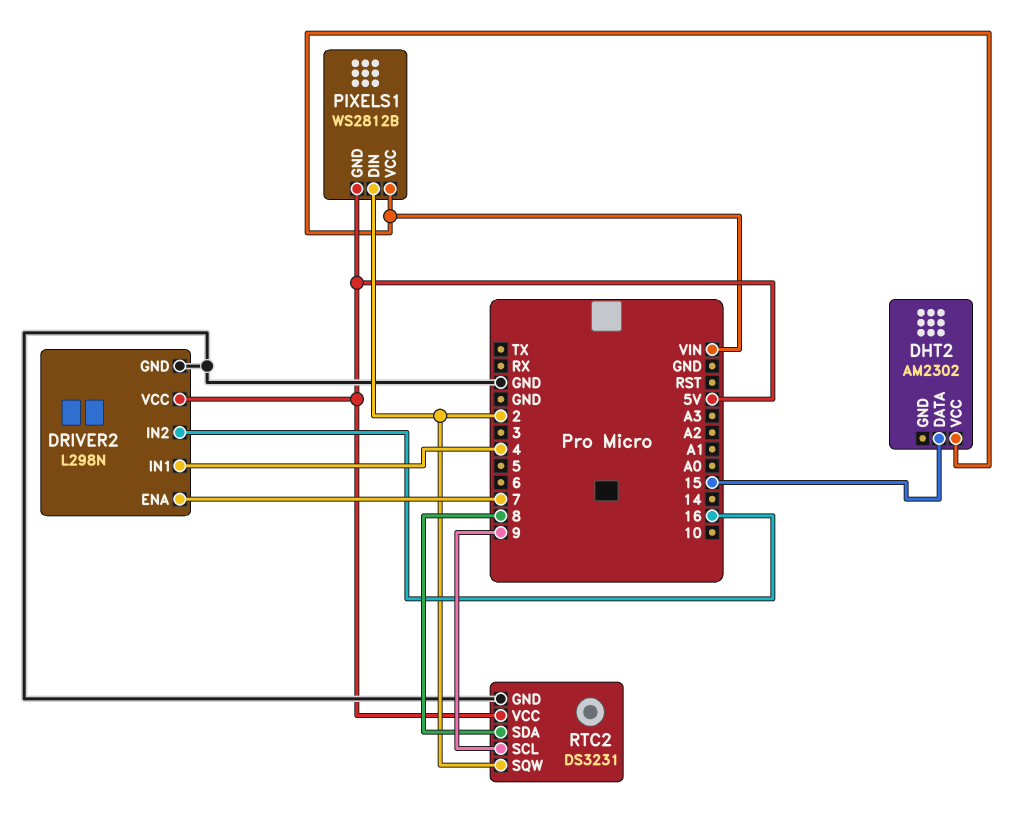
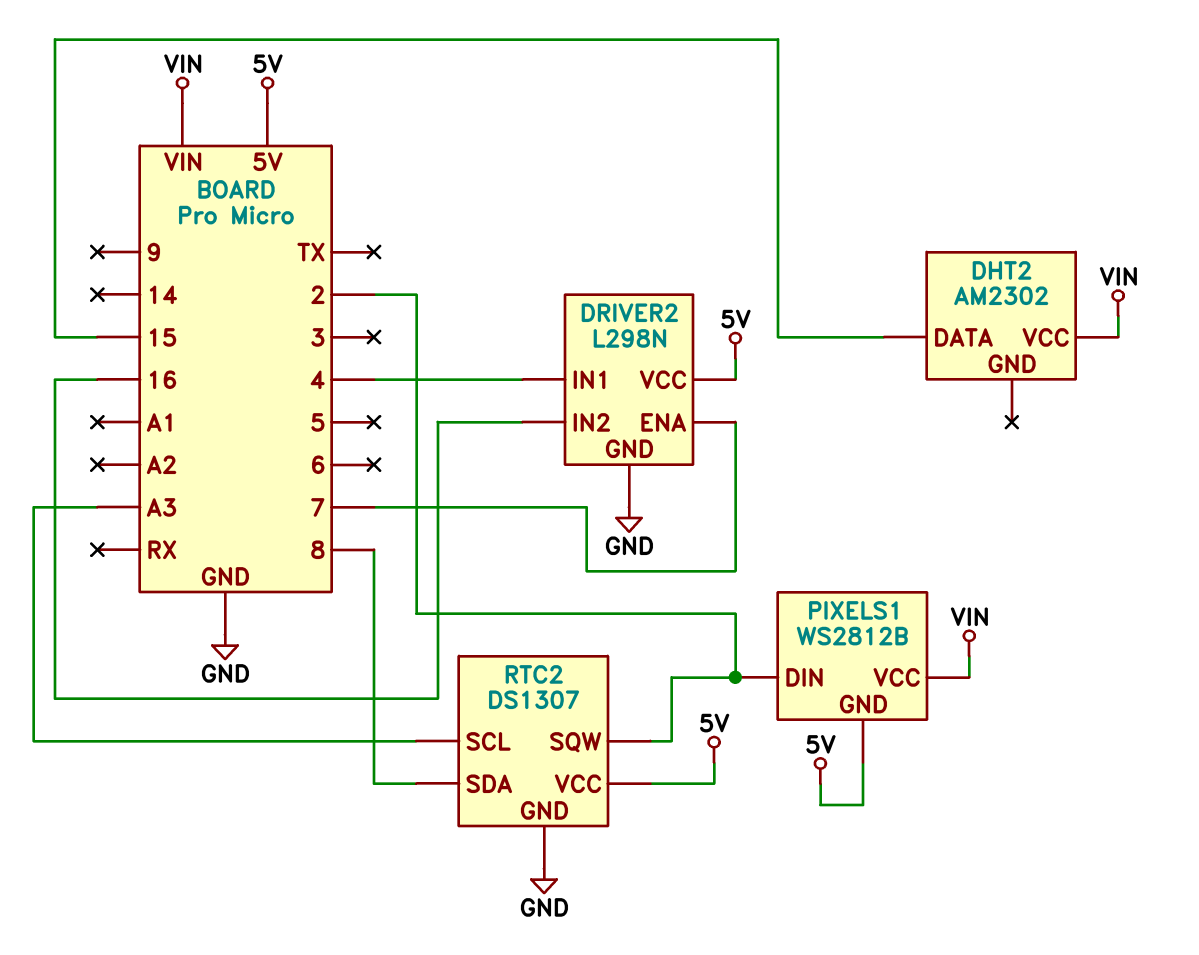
RTC2: DS3231 -> DS1307
RTC2 pin SCL: 9 -> A3

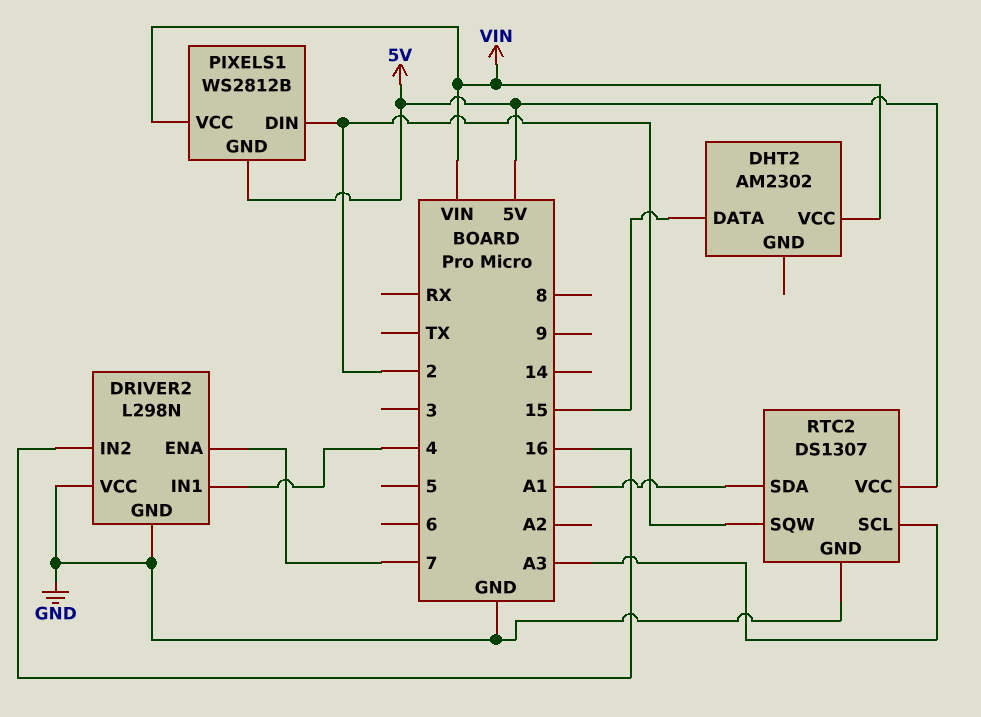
DRIVER2 pin VCC: 5V -> GND
RTC2 pin SDA: 8 -> A1

